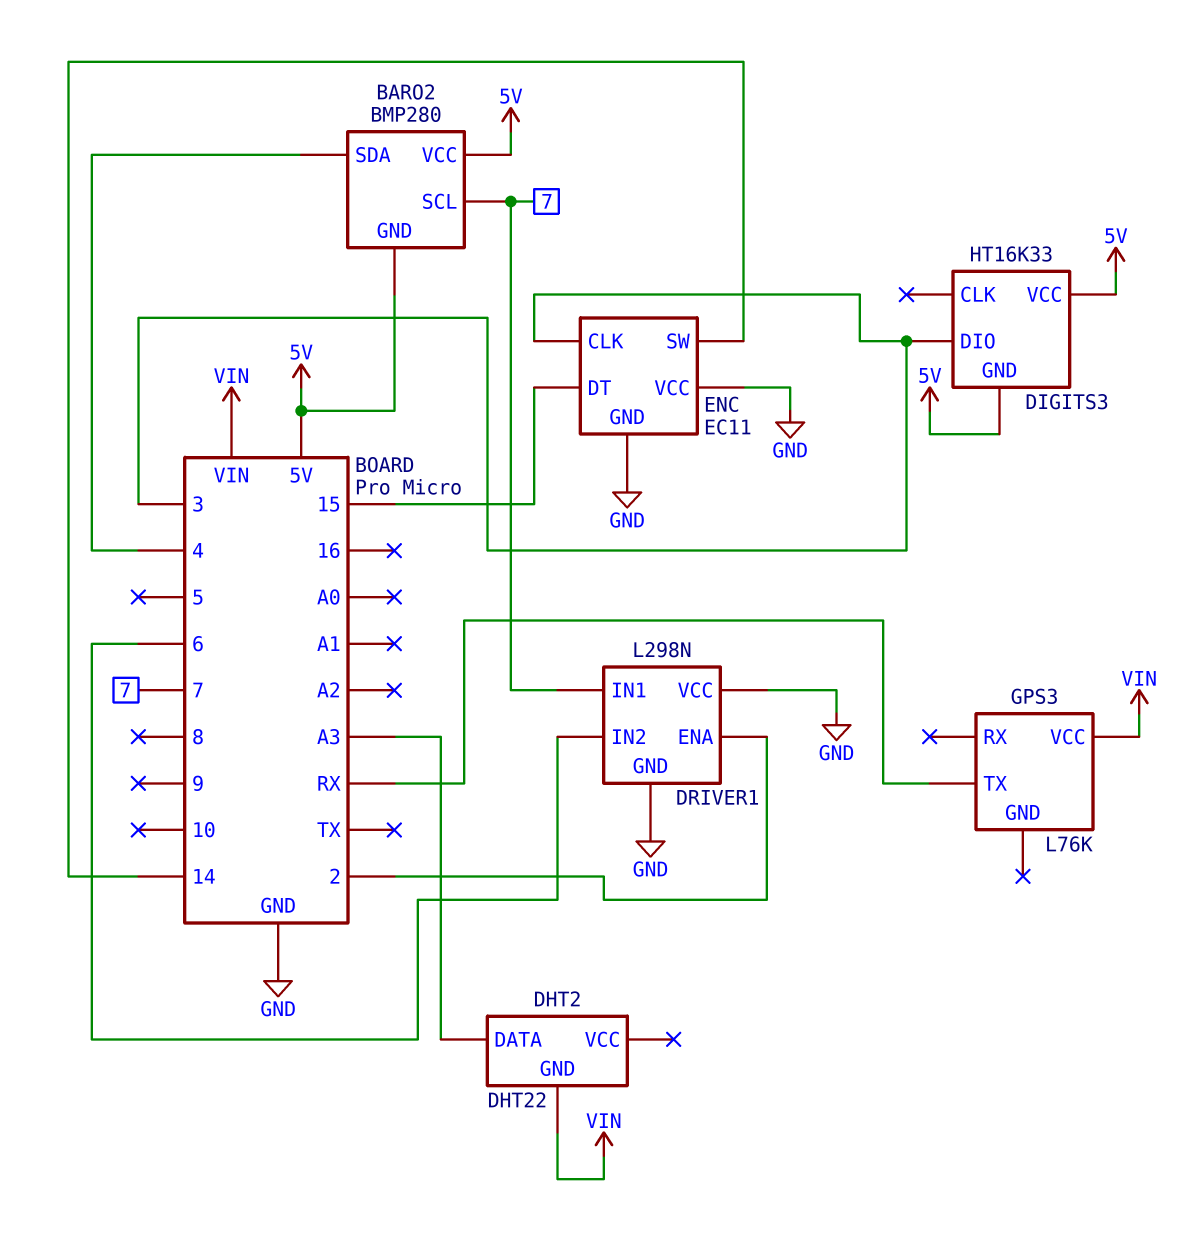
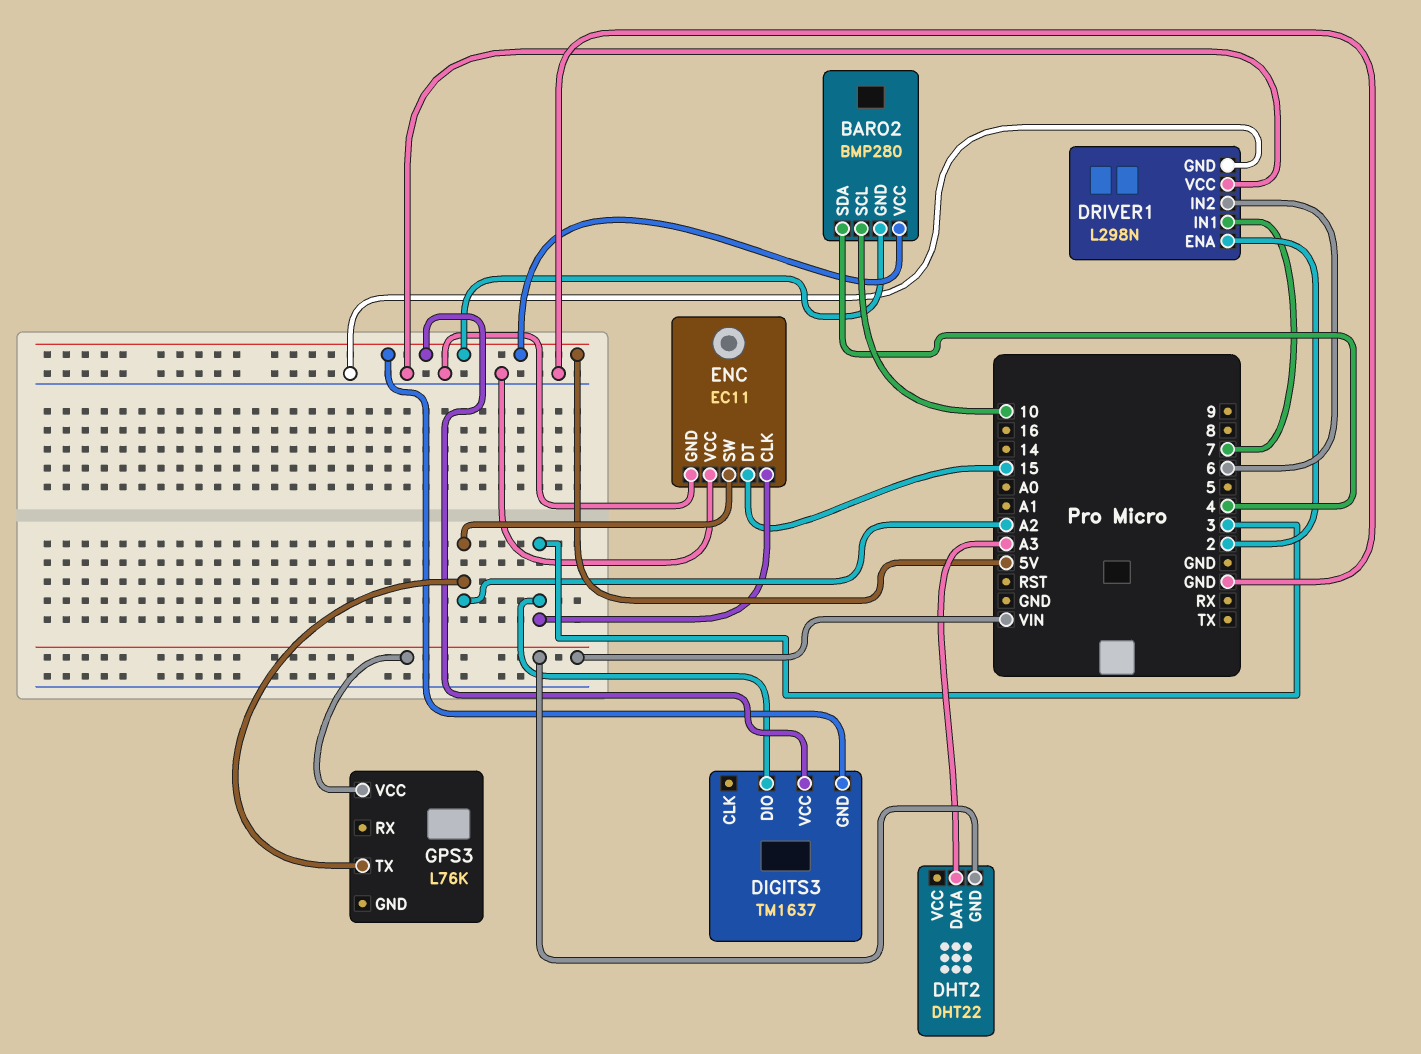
BARO2 pin SCL: 7 -> 10
DIGITS3: HT16K33 -> TM1637
ENC pin SW: 14 -> A2
GPS3 pin TX: RX -> A2

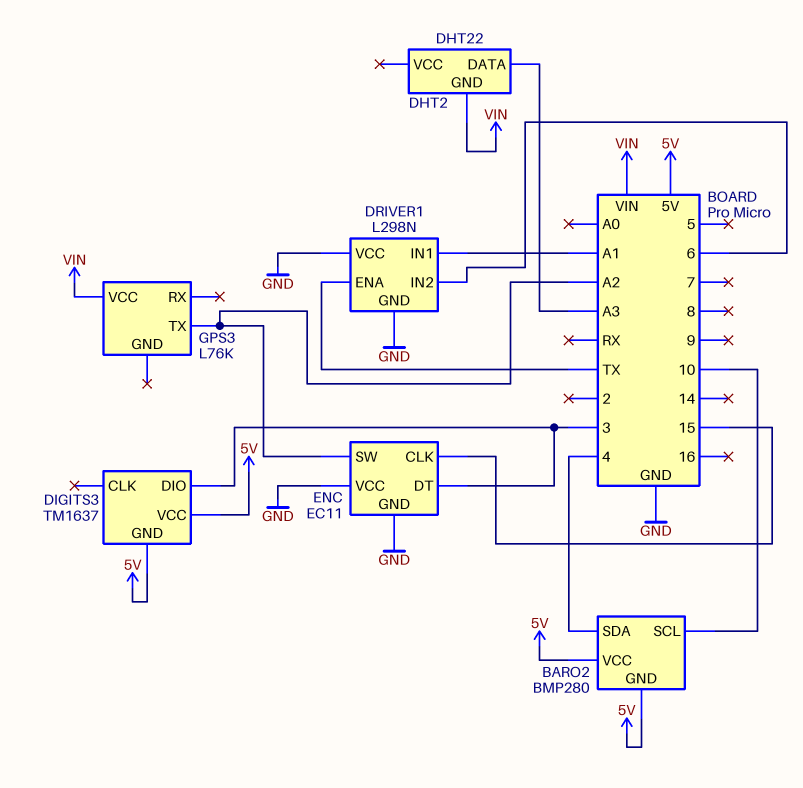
DRIVER1 pin ENA: 2 -> TX
DRIVER1 pin IN1: 7 -> A1
ENC pin CLK: 3 -> 15
ENC pin DT: 15 -> 3

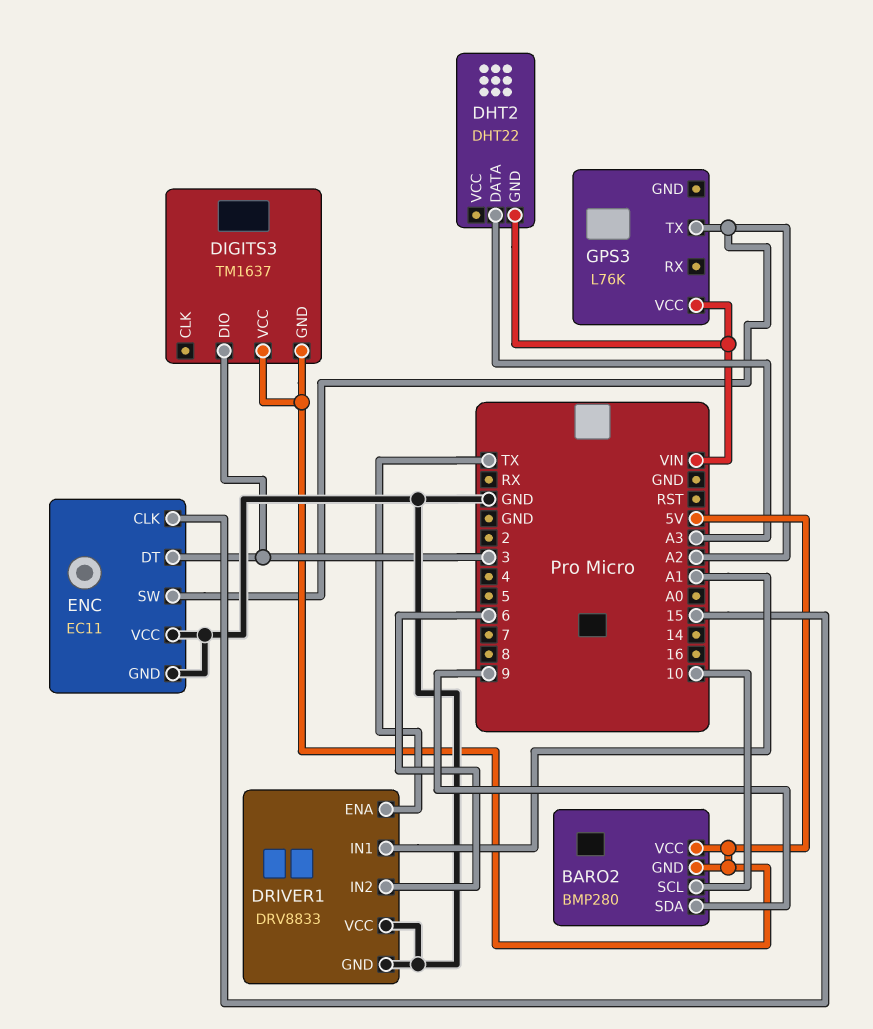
BARO2 pin SDA: 4 -> 9
DRIVER1: L298N -> DRV8833

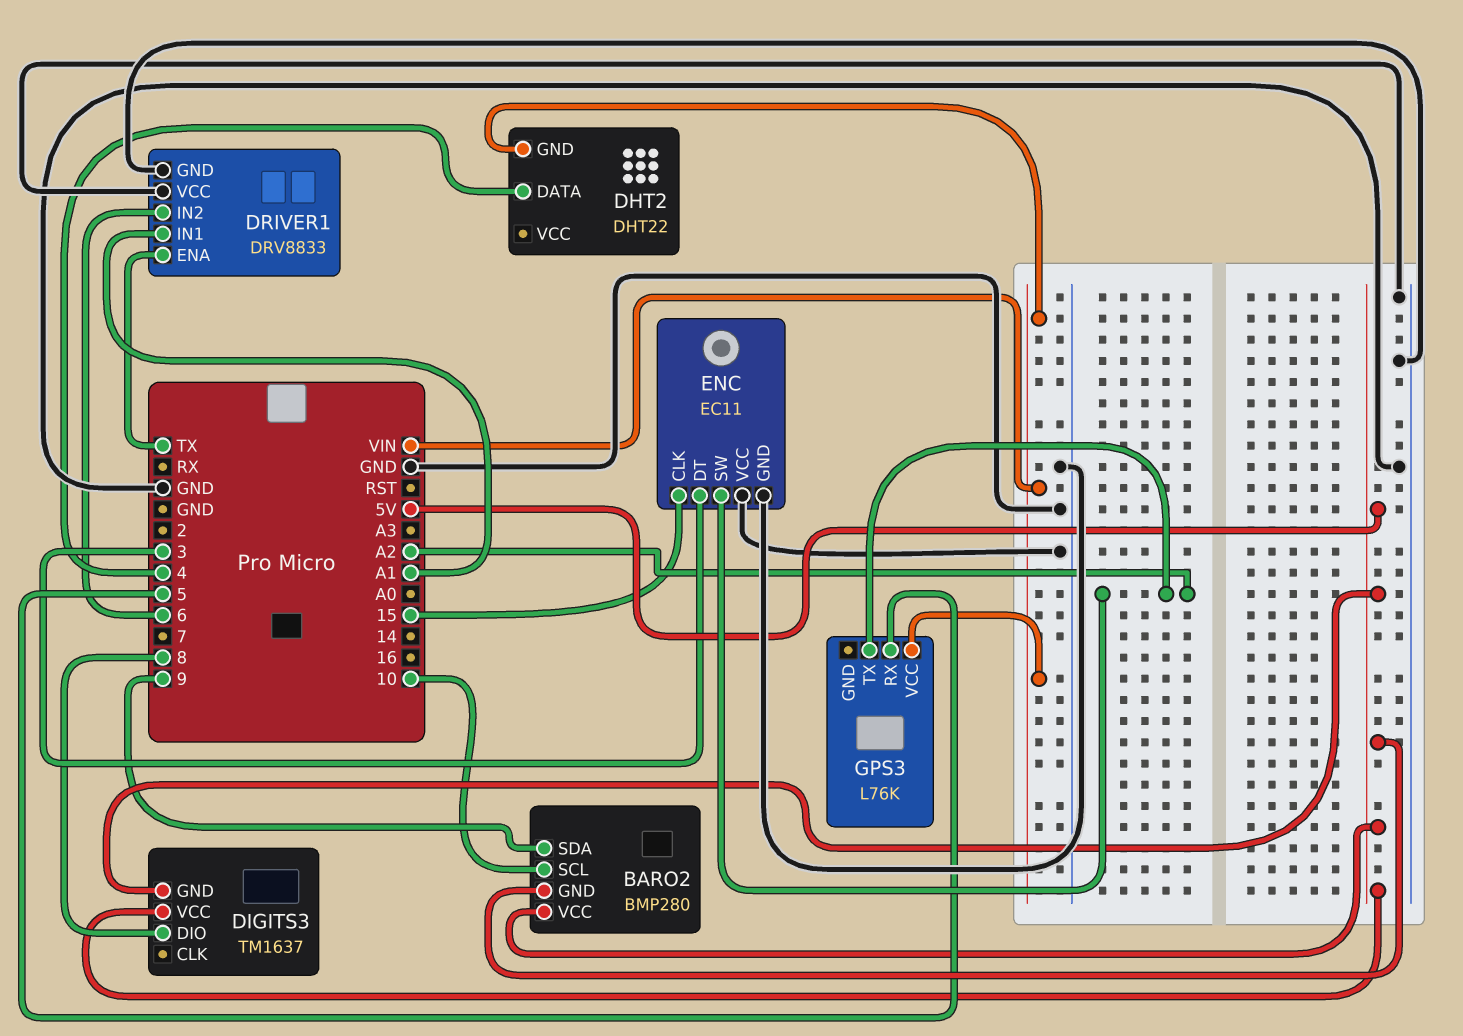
DHT2 pin DATA: A3 -> 4
DIGITS3 pin DIO: 3 -> 8
GPS3 pin RX: none -> 5

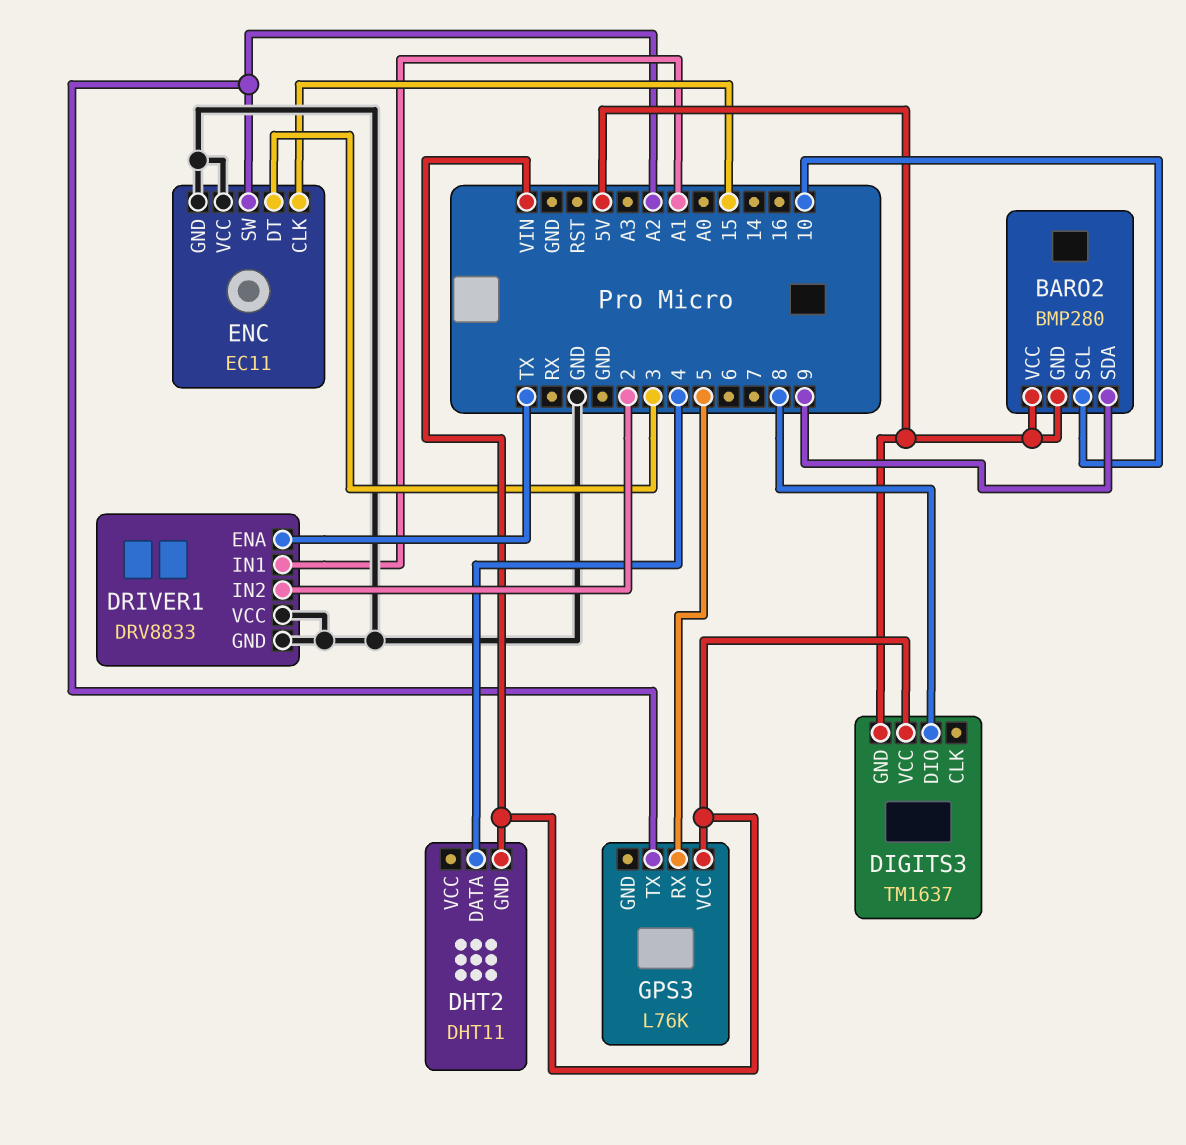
DHT2: DHT22 -> DHT11
DIGITS3 pin VCC: 5V -> VIN
DRIVER1 pin IN2: 6 -> 2

